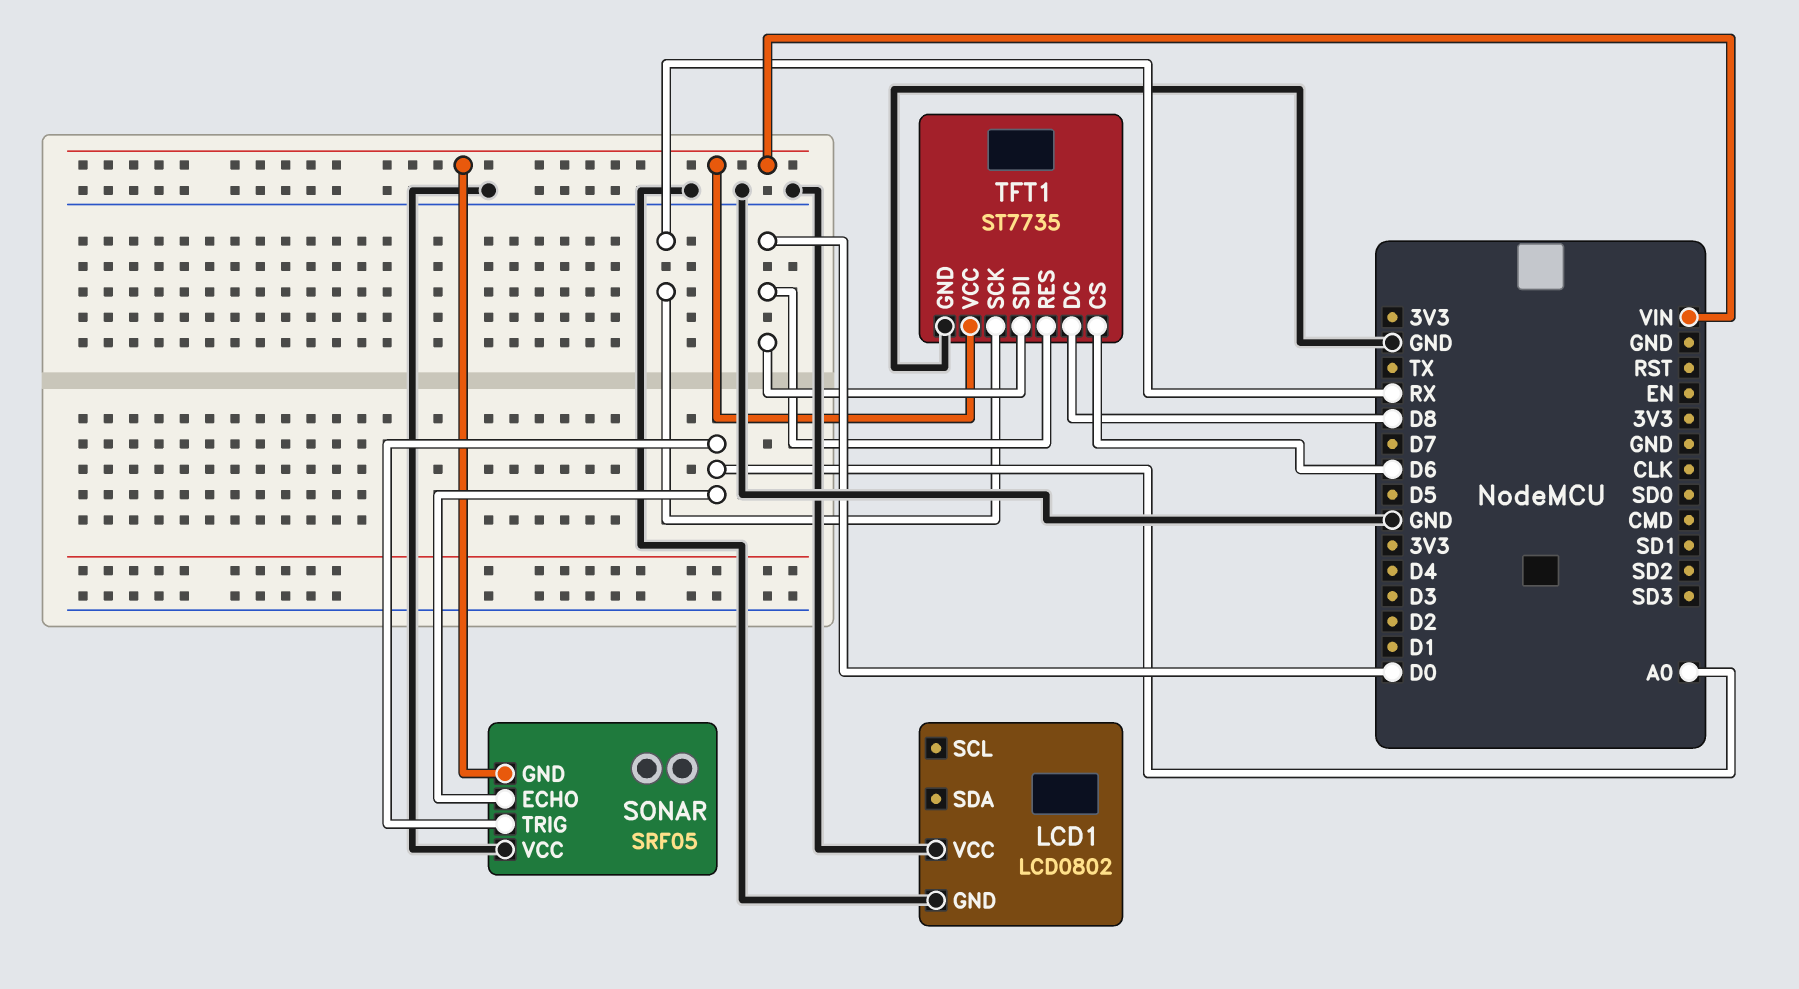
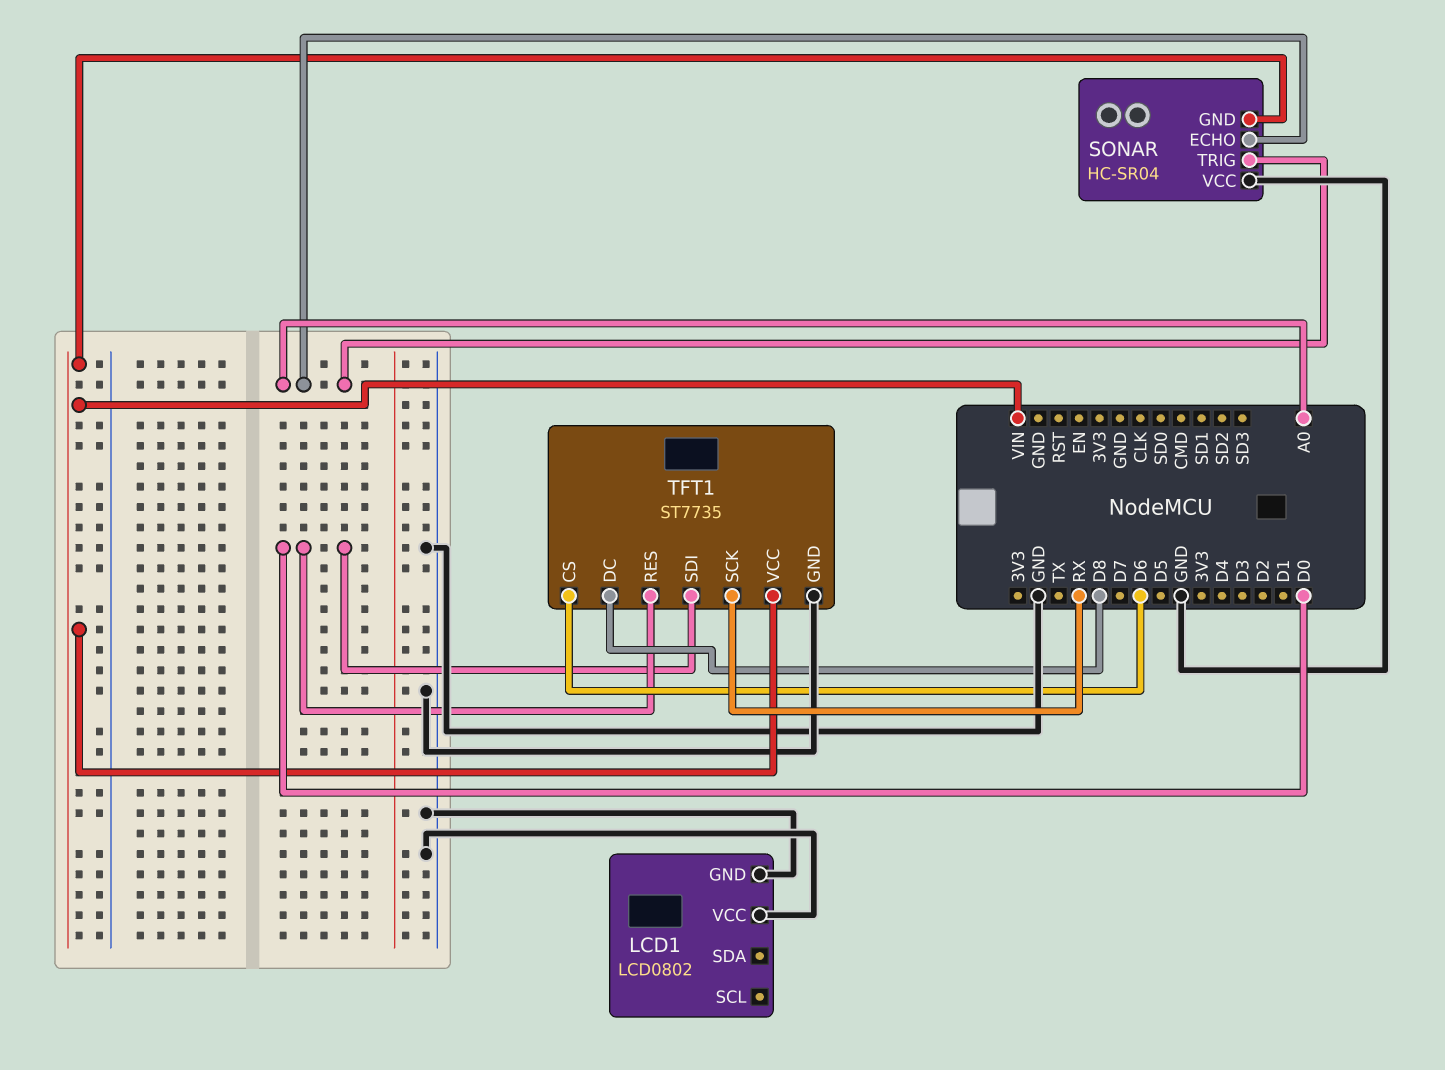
SONAR: SRF05 -> HC-SR04

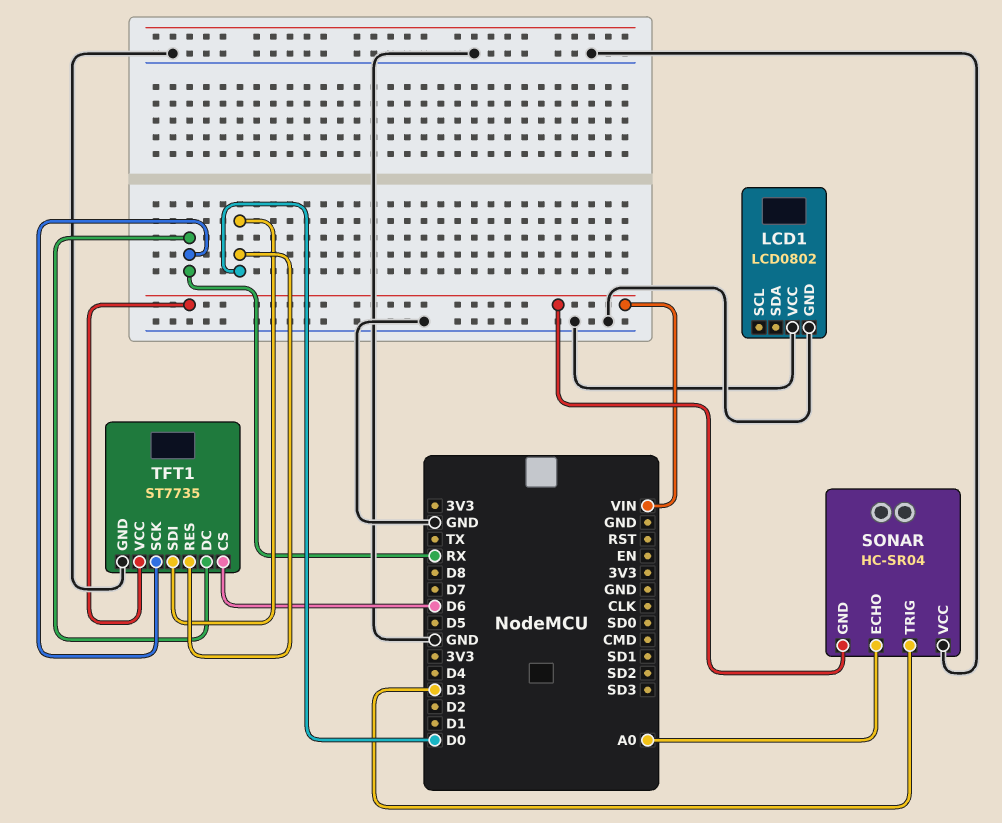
SONAR pin TRIG: A0 -> D3
TFT1 pin DC: D8 -> RX

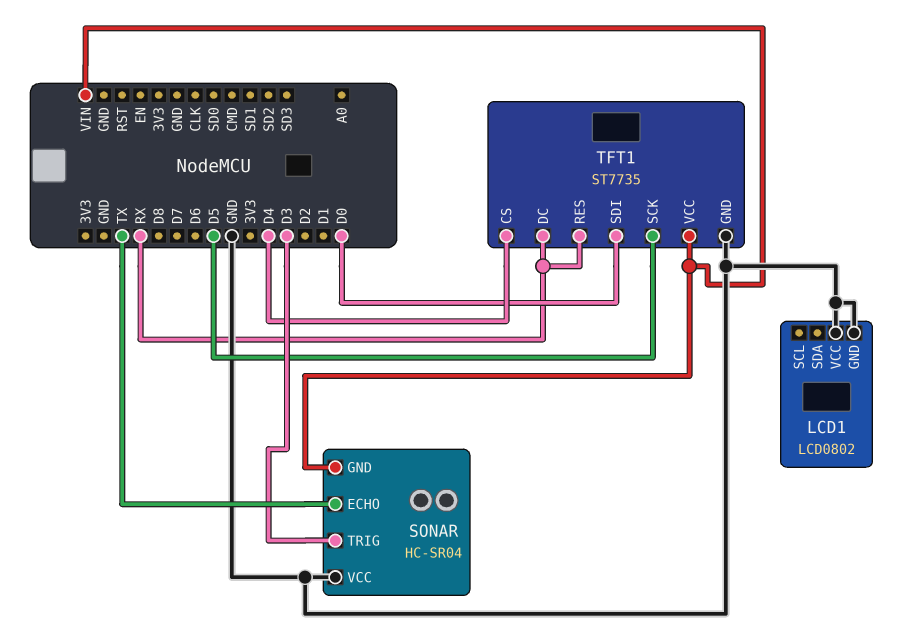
SONAR pin ECHO: A0 -> TX
TFT1 pin CS: D6 -> D4
TFT1 pin RES: D0 -> RX
TFT1 pin SCK: RX -> D5

